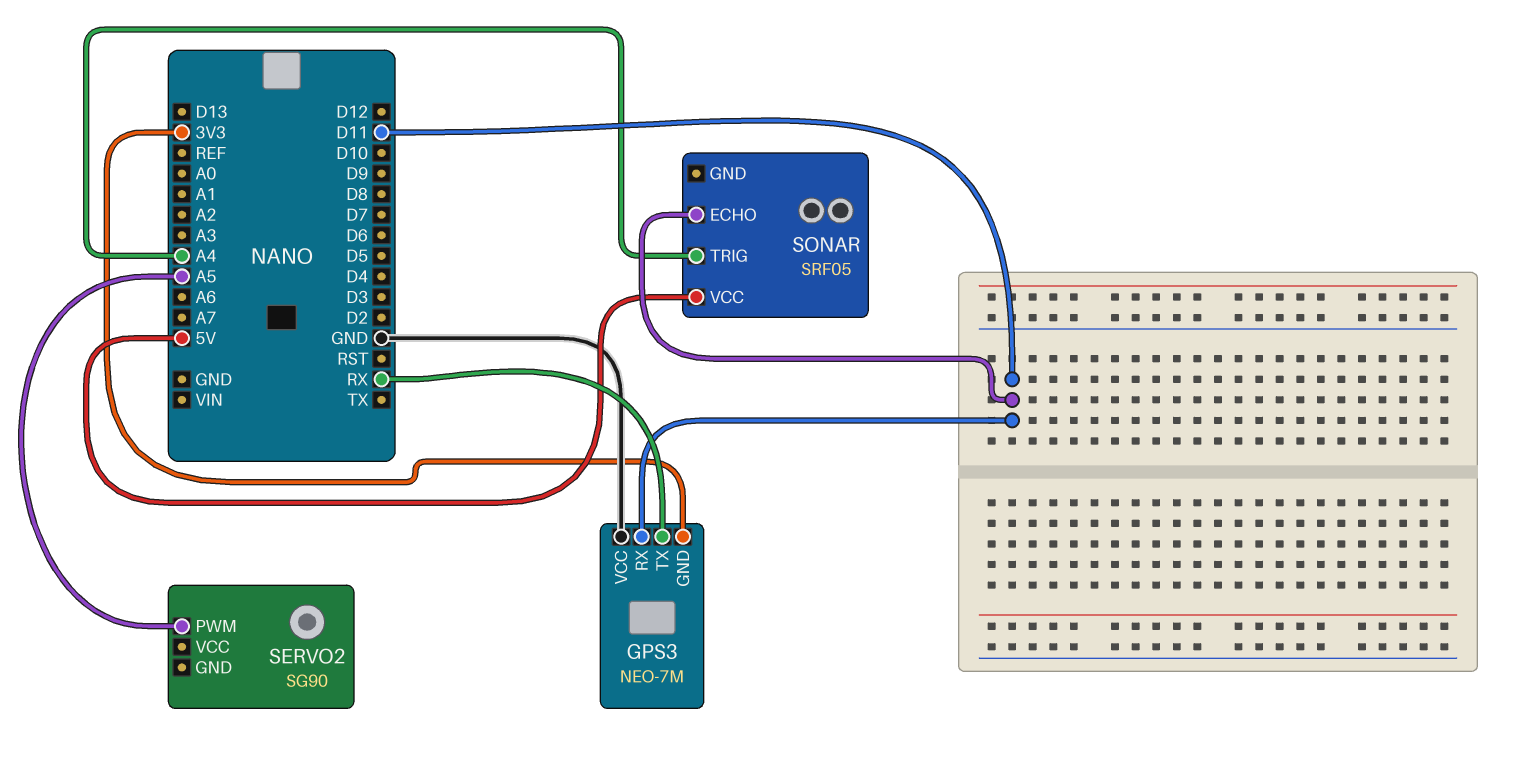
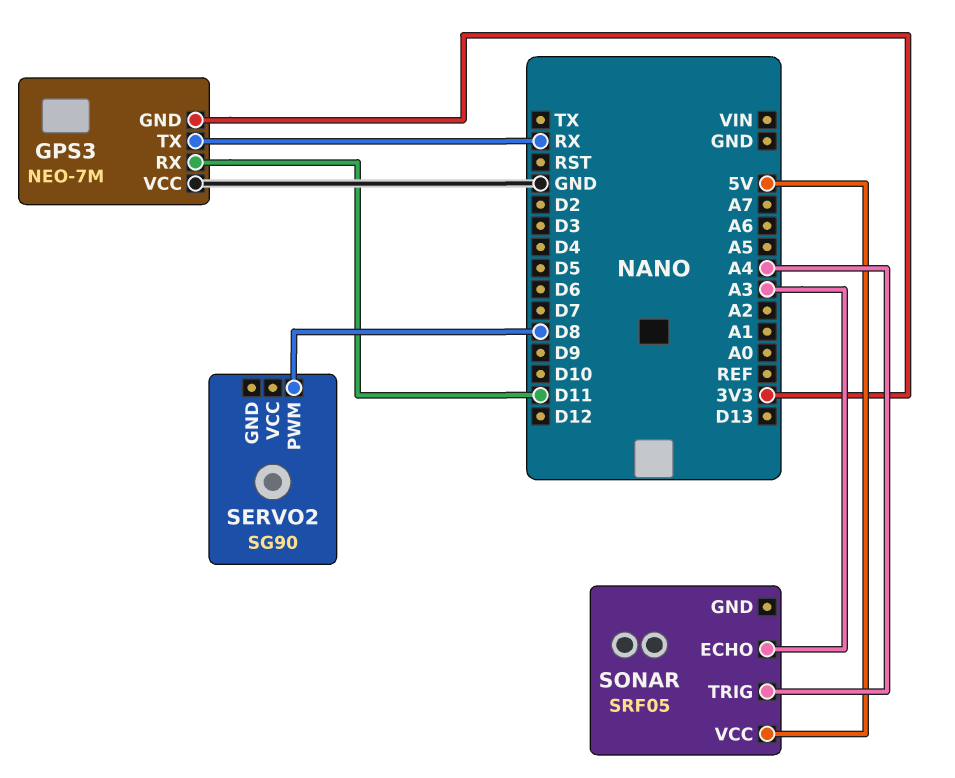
SERVO2 pin PWM: A5 -> D8
SONAR pin ECHO: D11 -> A3

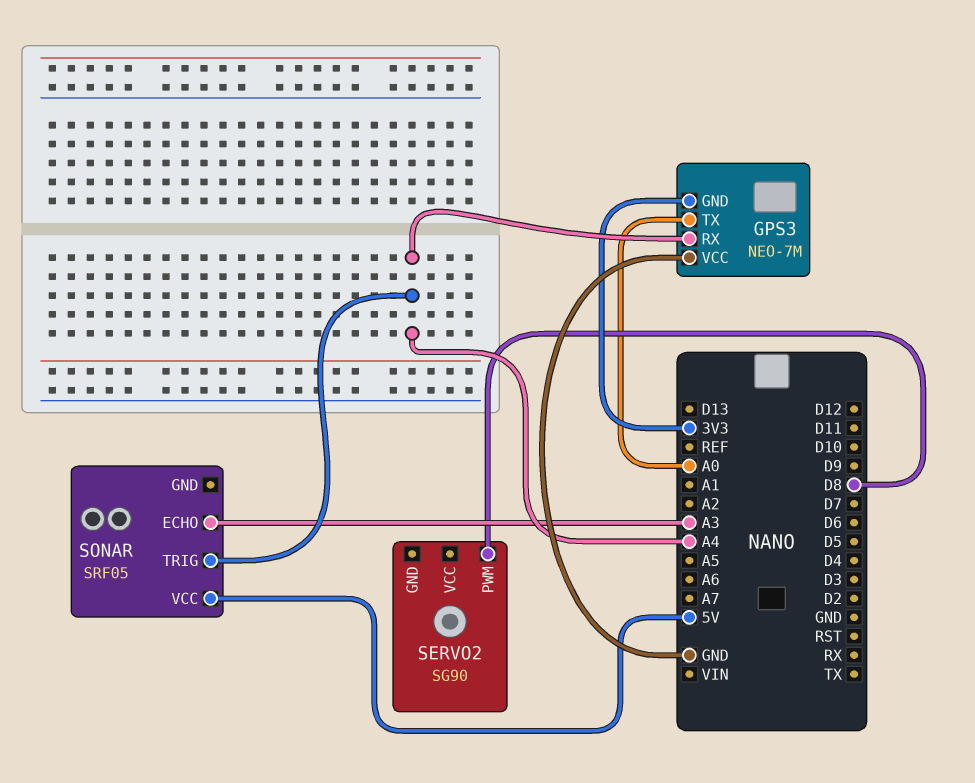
GPS3 pin RX: D11 -> A4
GPS3 pin TX: RX -> A0

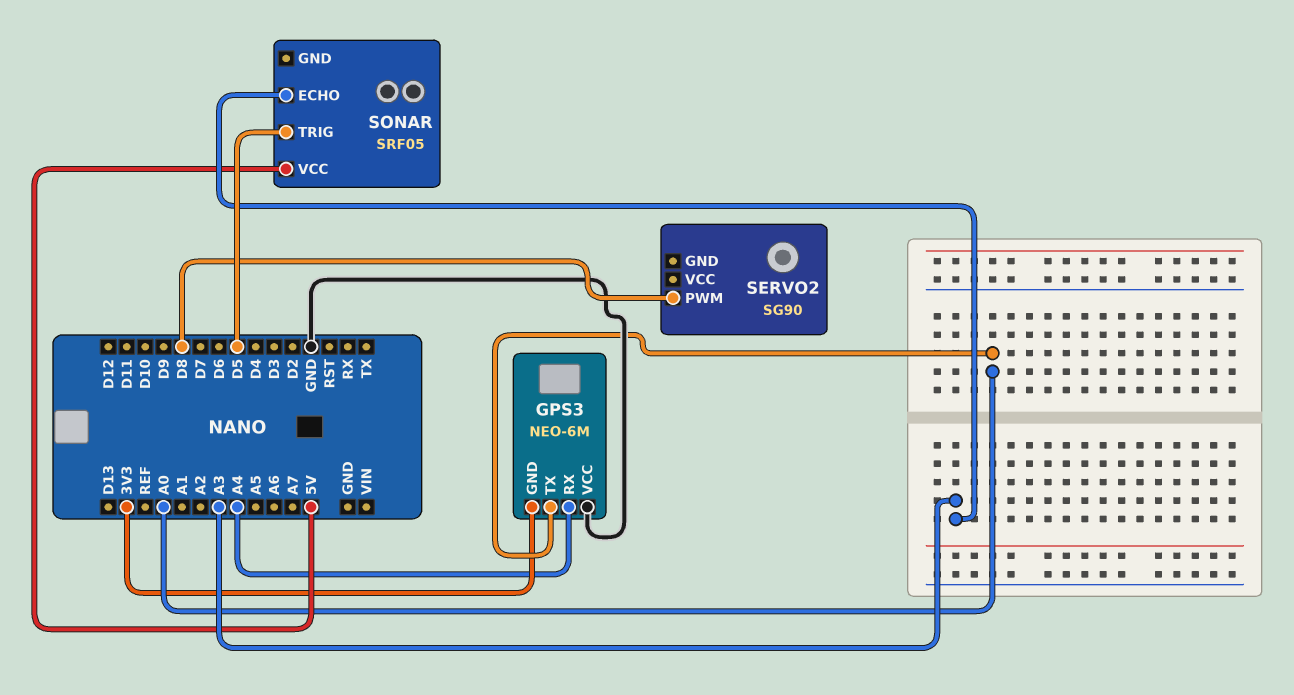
GPS3: NEO-7M -> NEO-6M
SONAR pin TRIG: A4 -> D5

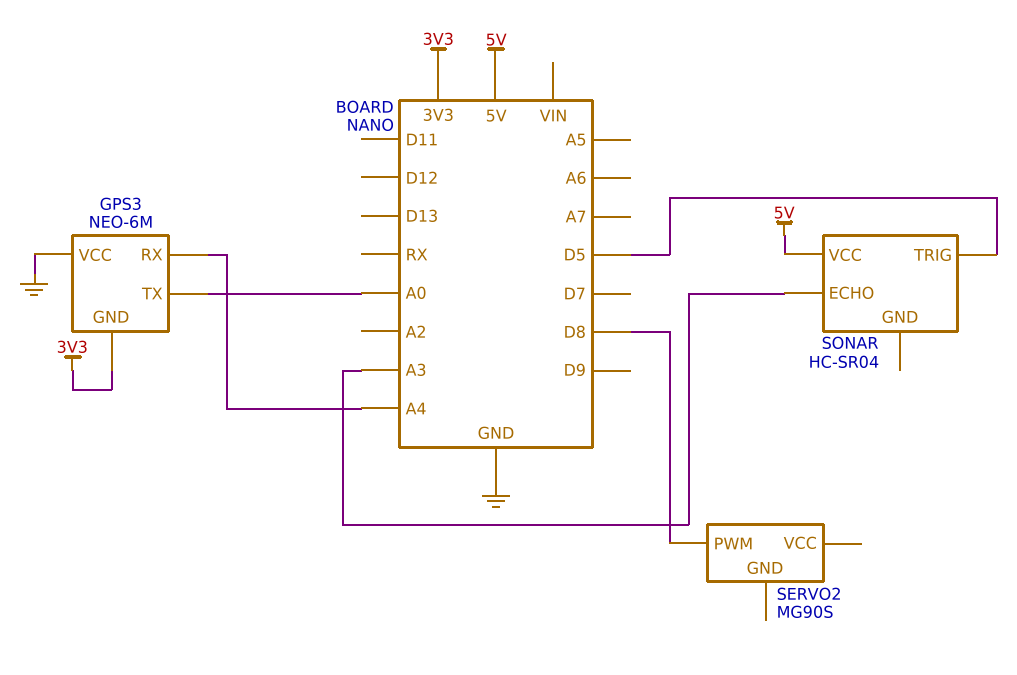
SERVO2: SG90 -> MG90S
SONAR: SRF05 -> HC-SR04

